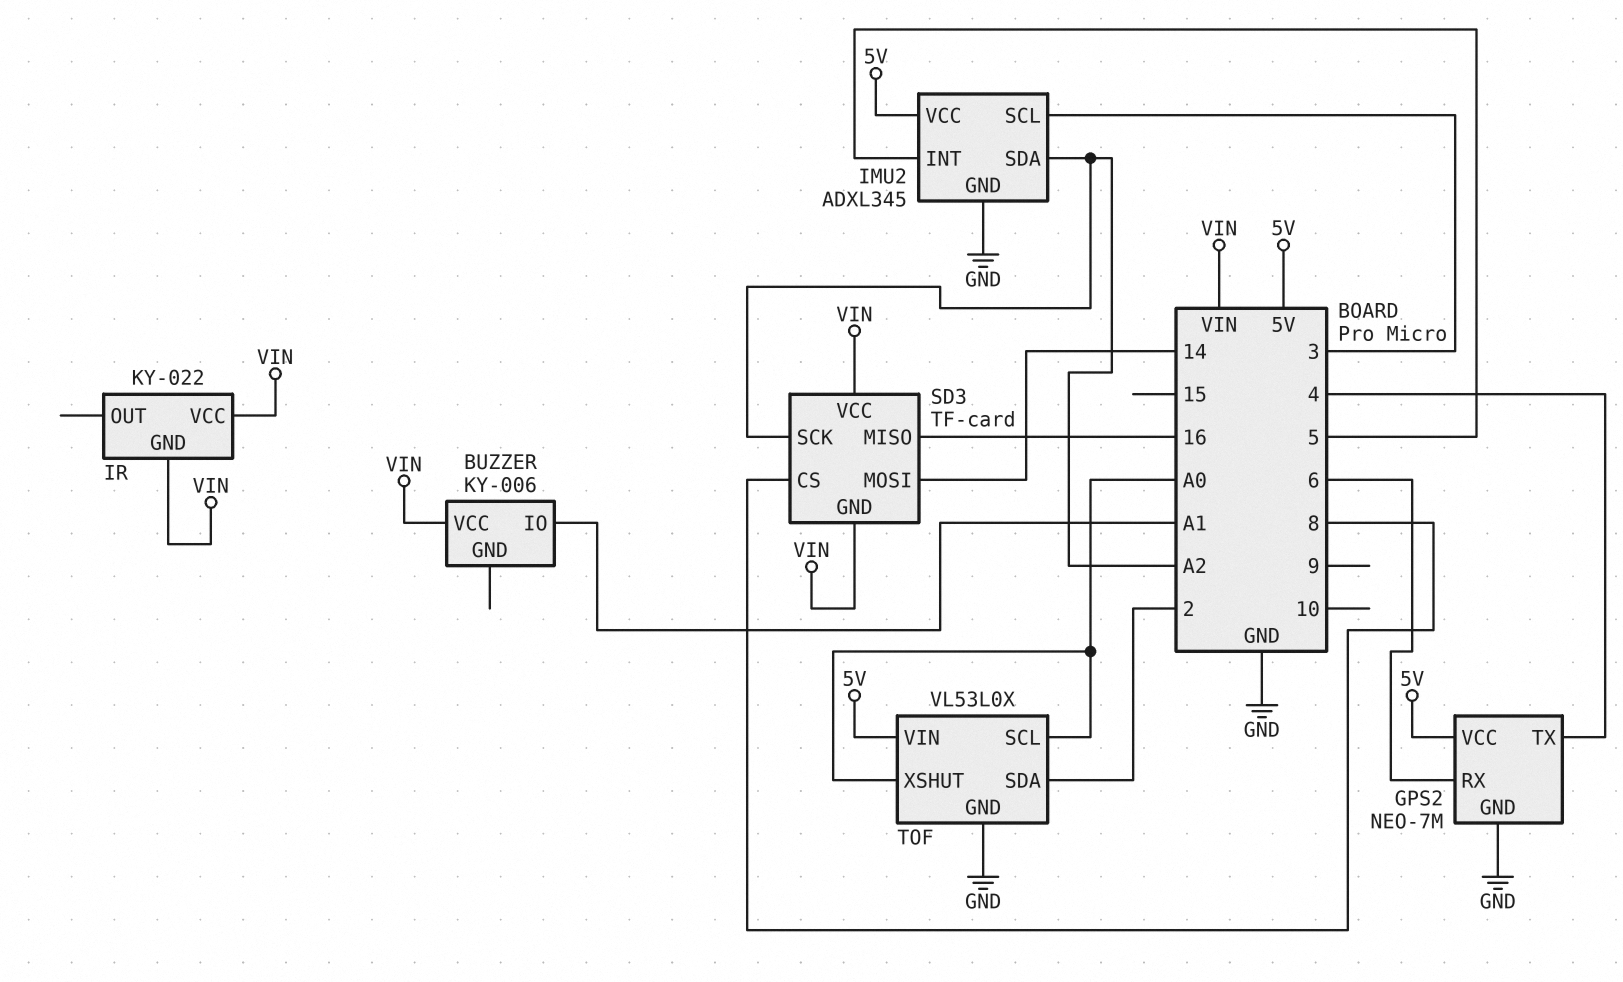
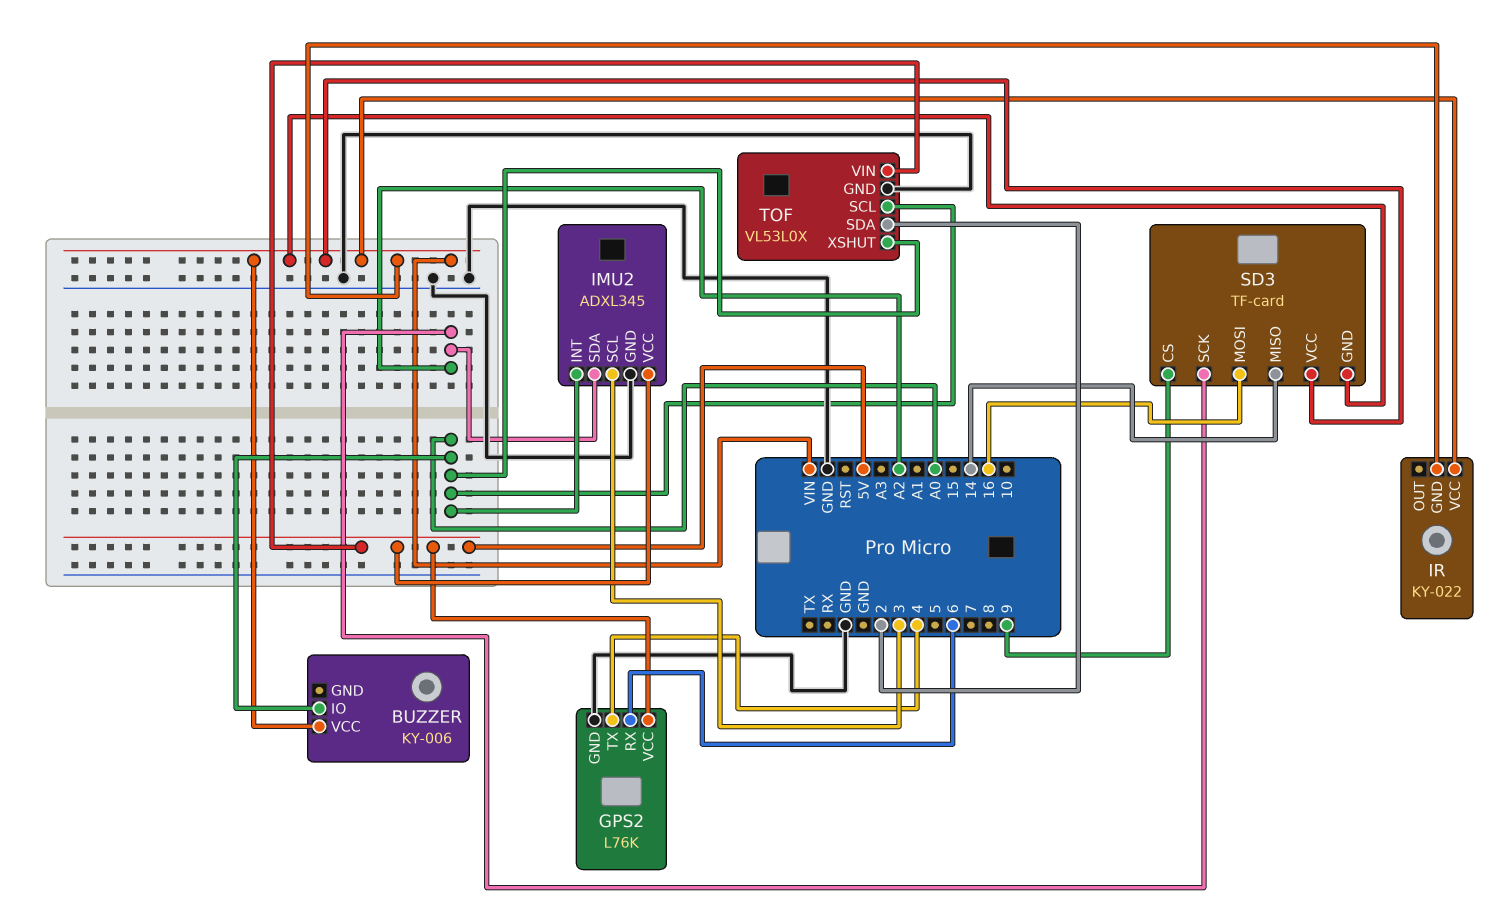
BUZZER pin IO: A1 -> A0
GPS2: NEO-7M -> L76K
IMU2 pin INT: 5 -> A0
SD3 pin CS: 8 -> 9
SD3 pin MISO: 16 -> 14
SD3 pin MOSI: 14 -> 16

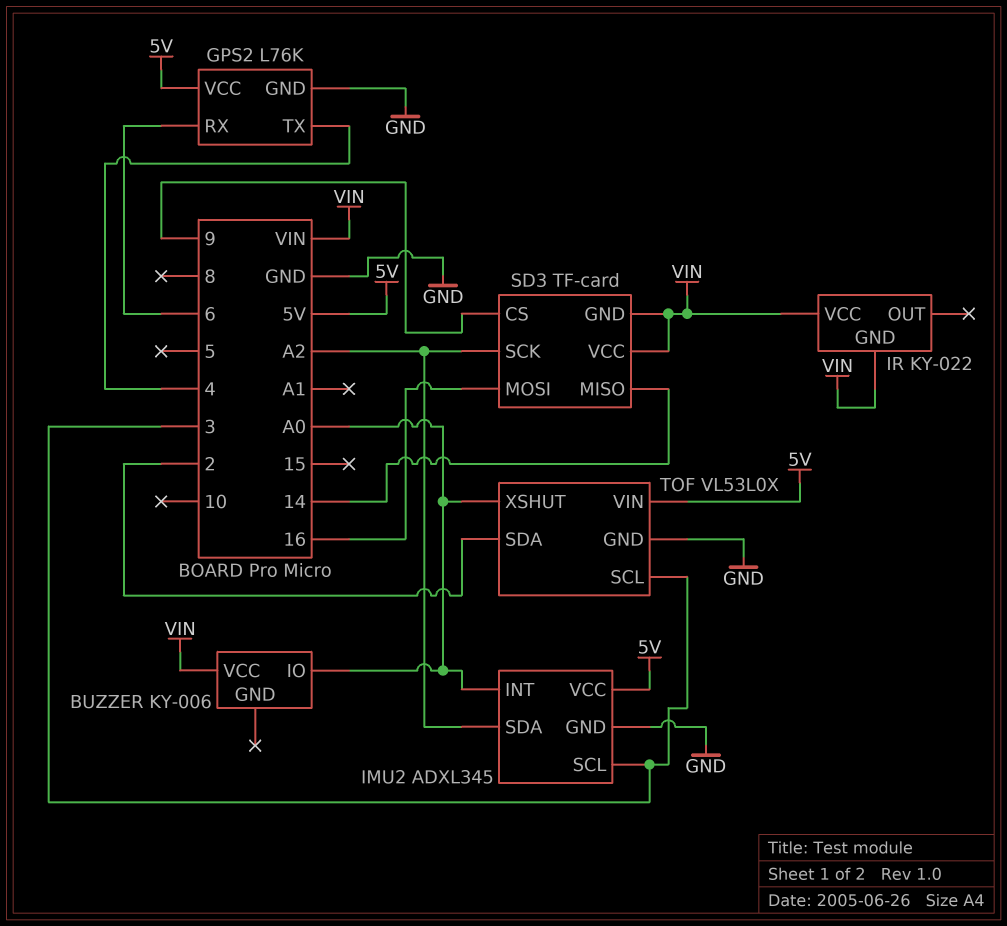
TOF pin SCL: A0 -> 3

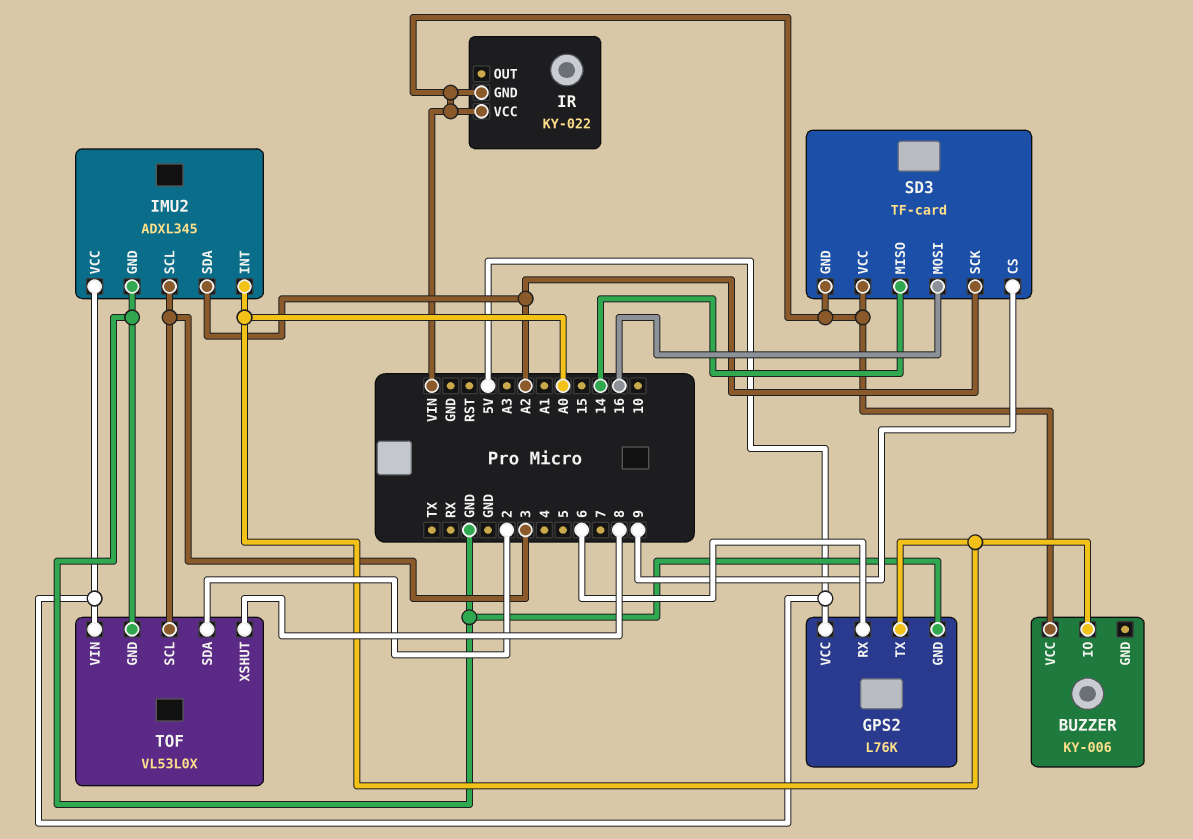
GPS2 pin TX: 4 -> A0
TOF pin XSHUT: A0 -> 8

